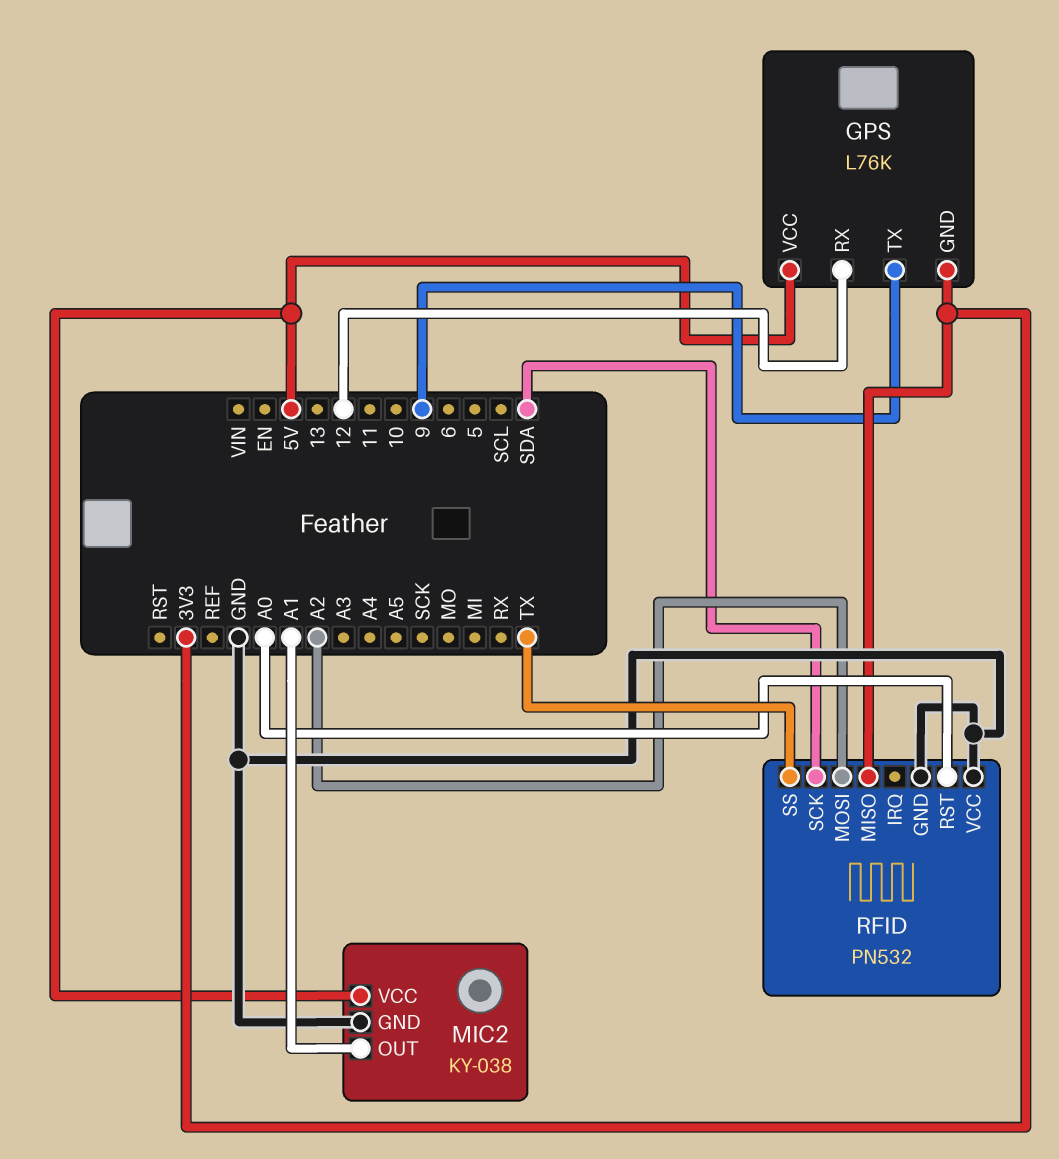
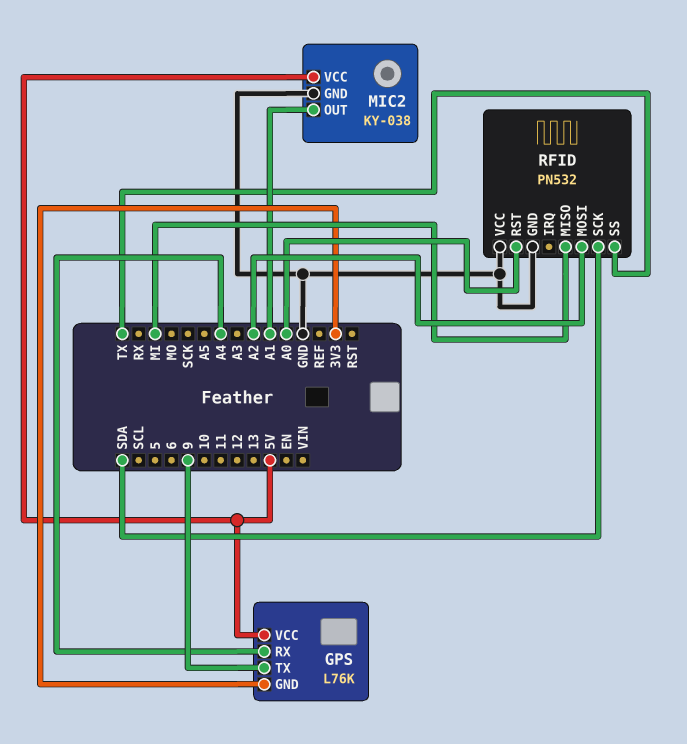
GPS pin RX: 12 -> A4
RFID pin MISO: 3V3 -> MI

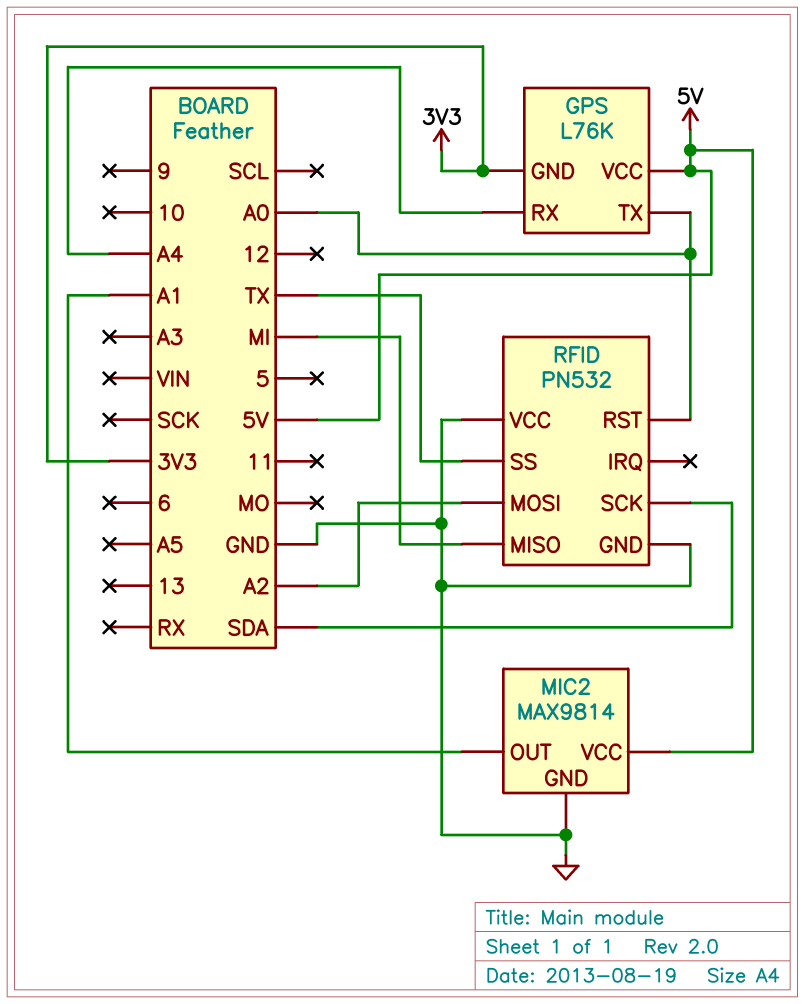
GPS pin TX: 9 -> A0
MIC2: KY-038 -> MAX9814

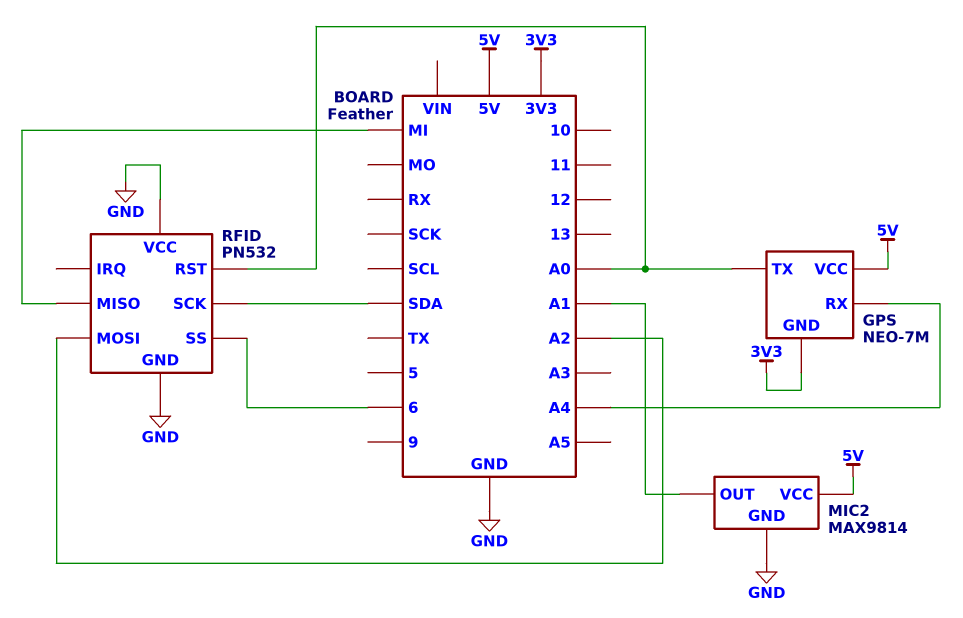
GPS: L76K -> NEO-7M
RFID pin SS: TX -> 6

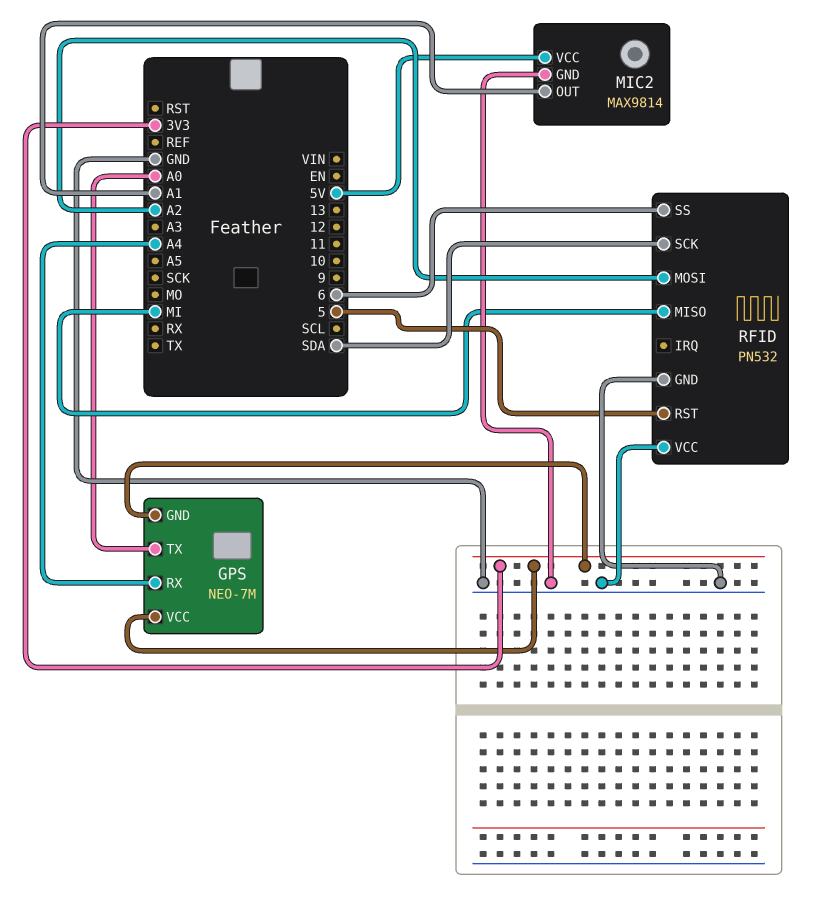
GPS pin VCC: 5V -> 3V3
RFID pin RST: A0 -> 5

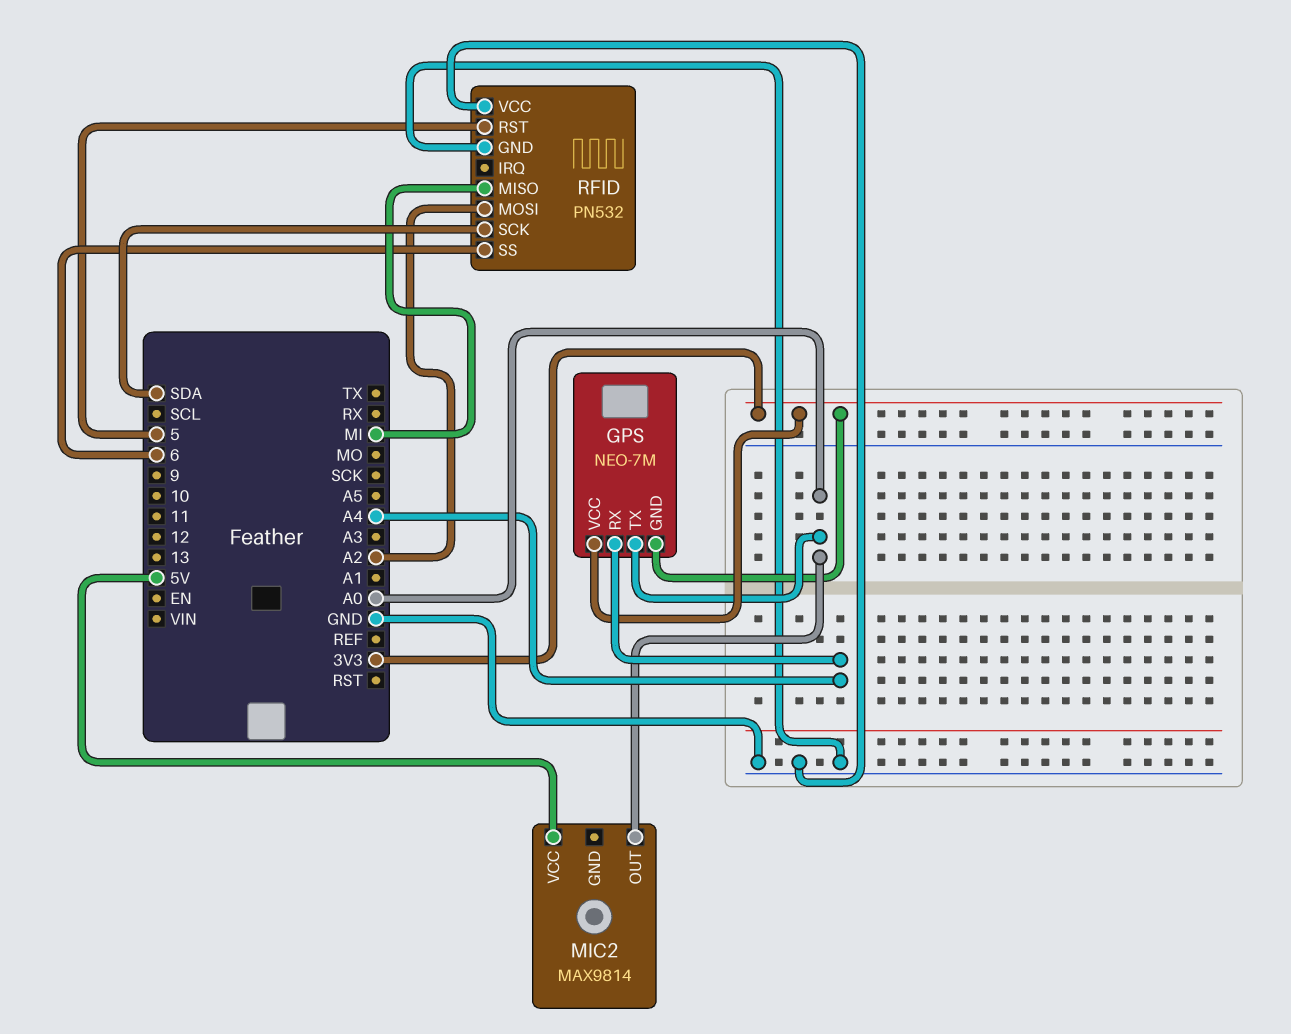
MIC2 pin GND: GND -> none
MIC2 pin OUT: A1 -> A0

